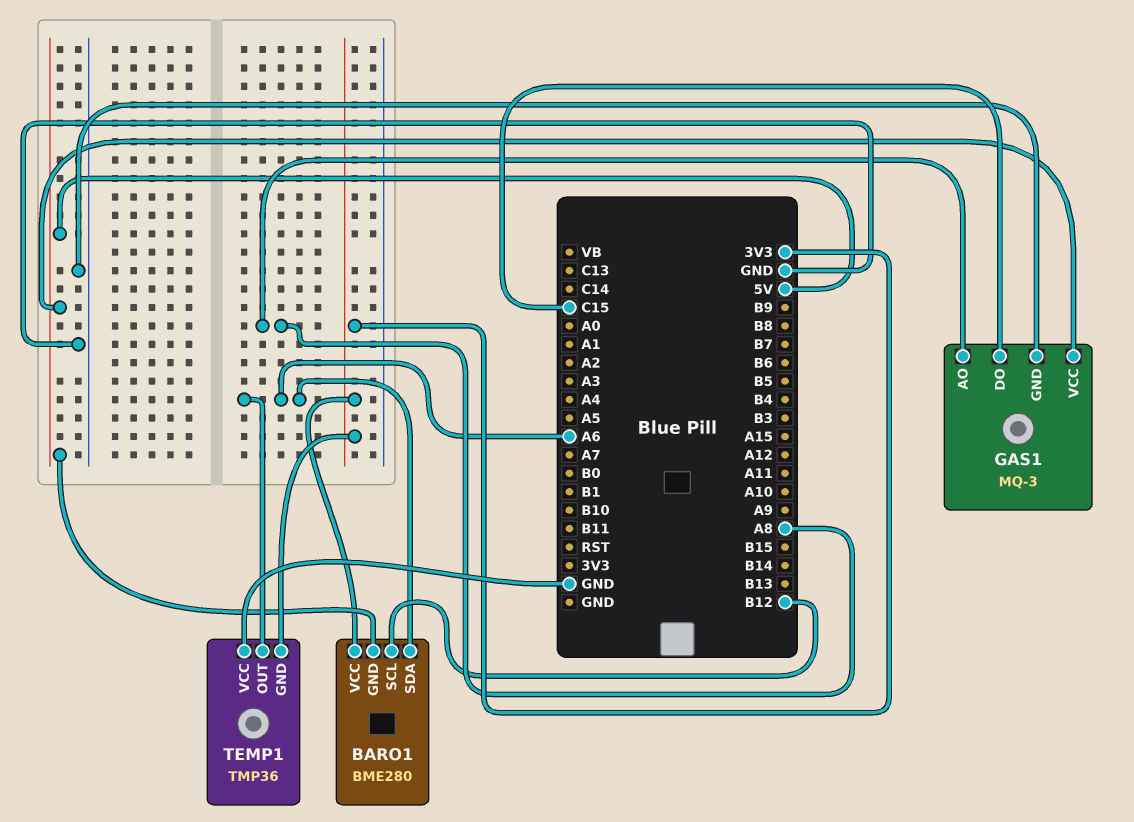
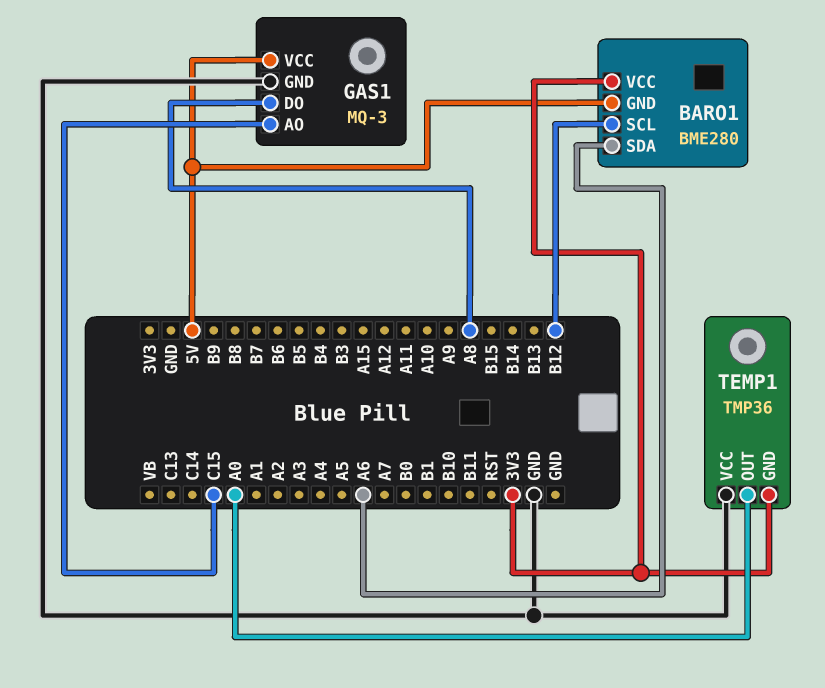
GAS1 pin AO: A8 -> C15
GAS1 pin DO: C15 -> A8
TEMP1 pin OUT: A6 -> A0

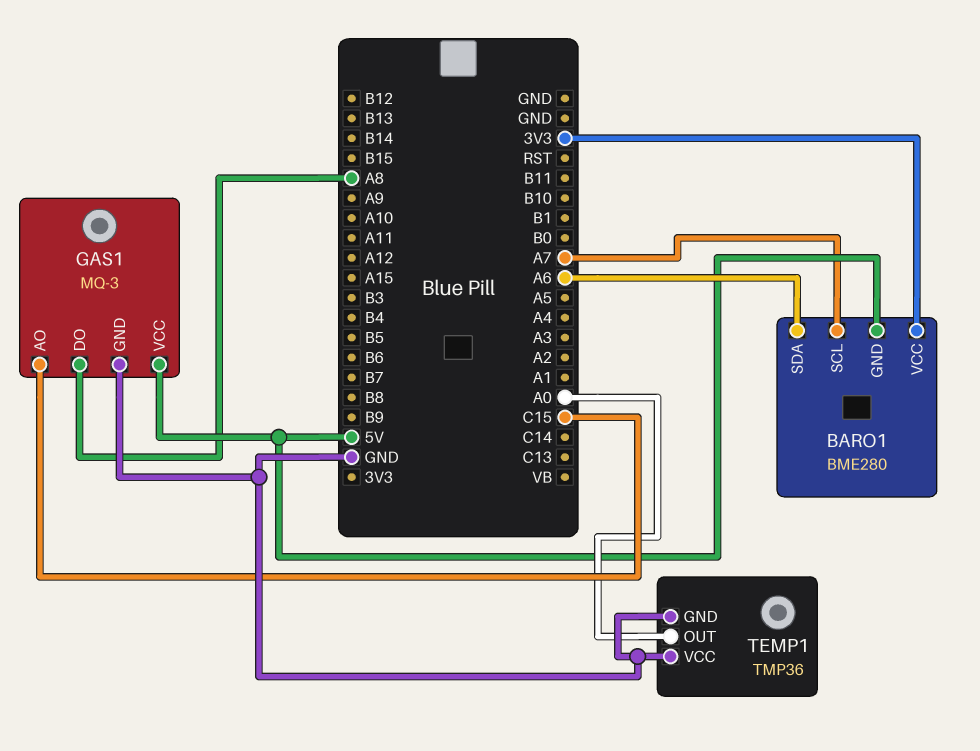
BARO1 pin SCL: B12 -> A7
TEMP1 pin GND: 3V3 -> GND

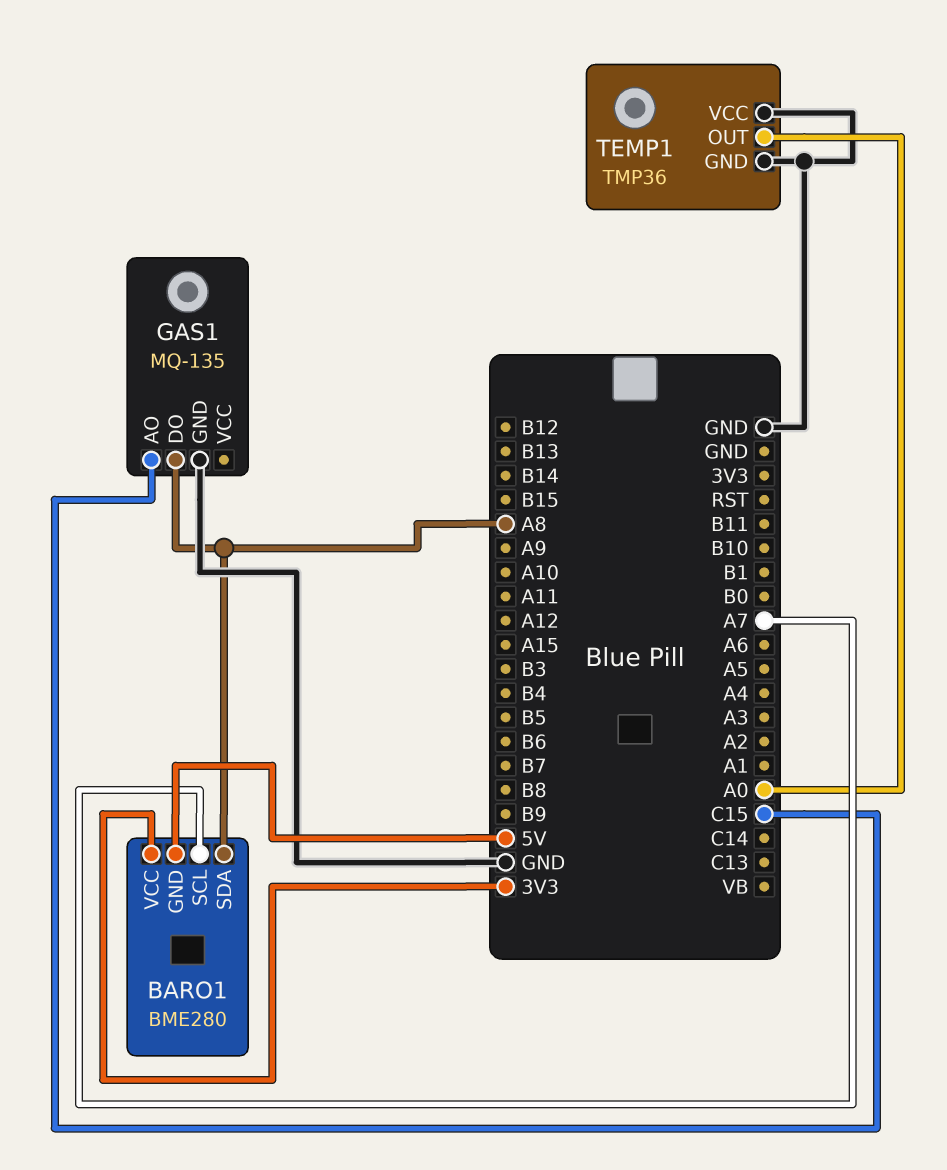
BARO1 pin SDA: A6 -> A8
GAS1: MQ-3 -> MQ-135
GAS1 pin VCC: 5V -> none

